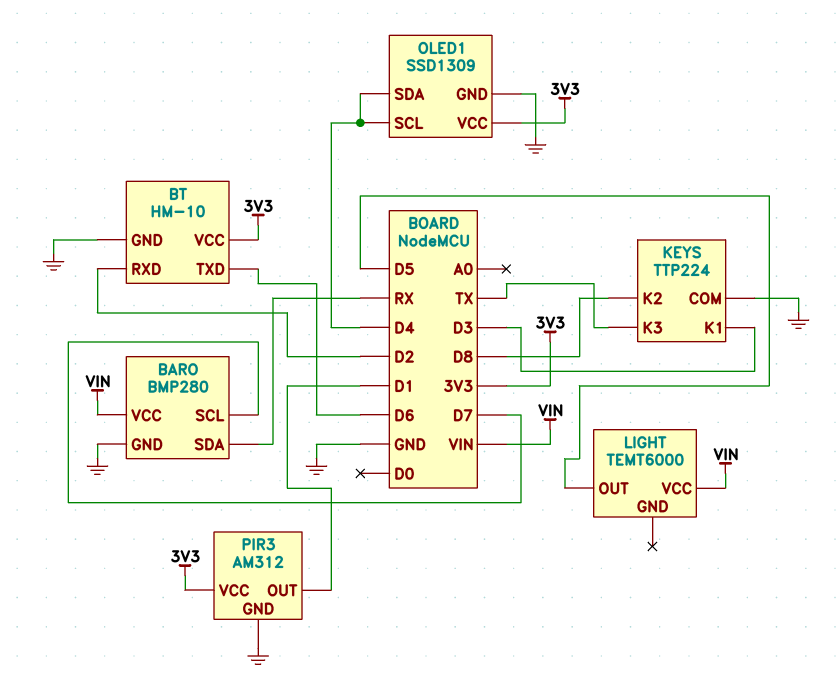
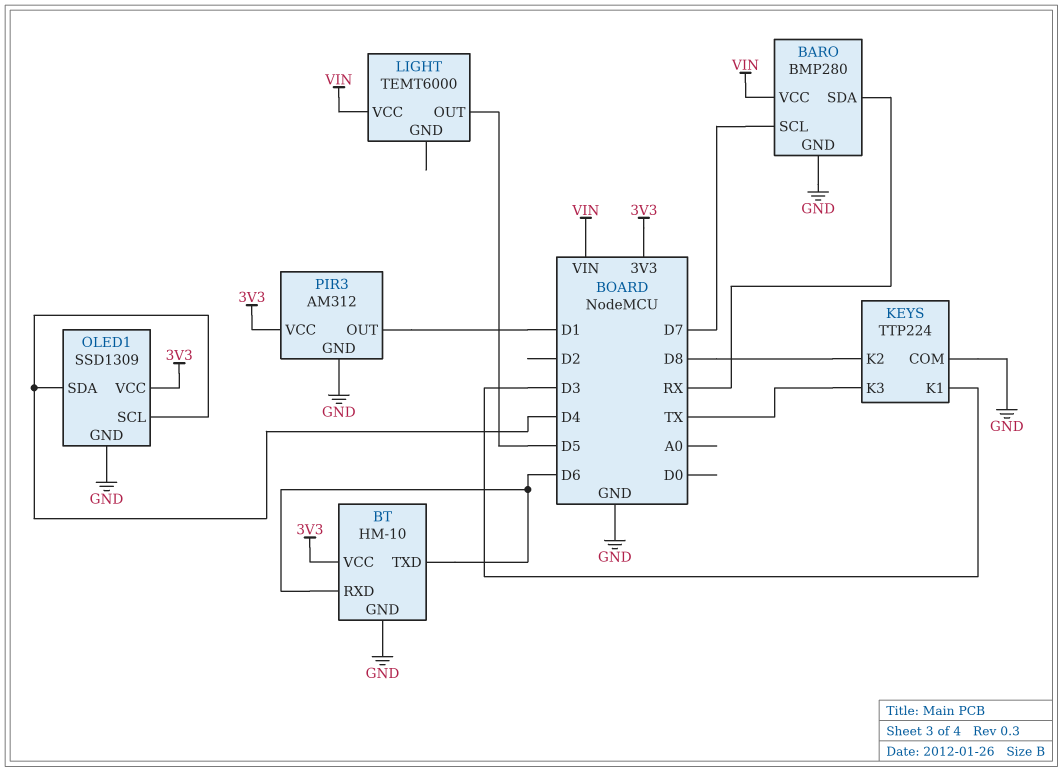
BT pin RXD: D2 -> D6

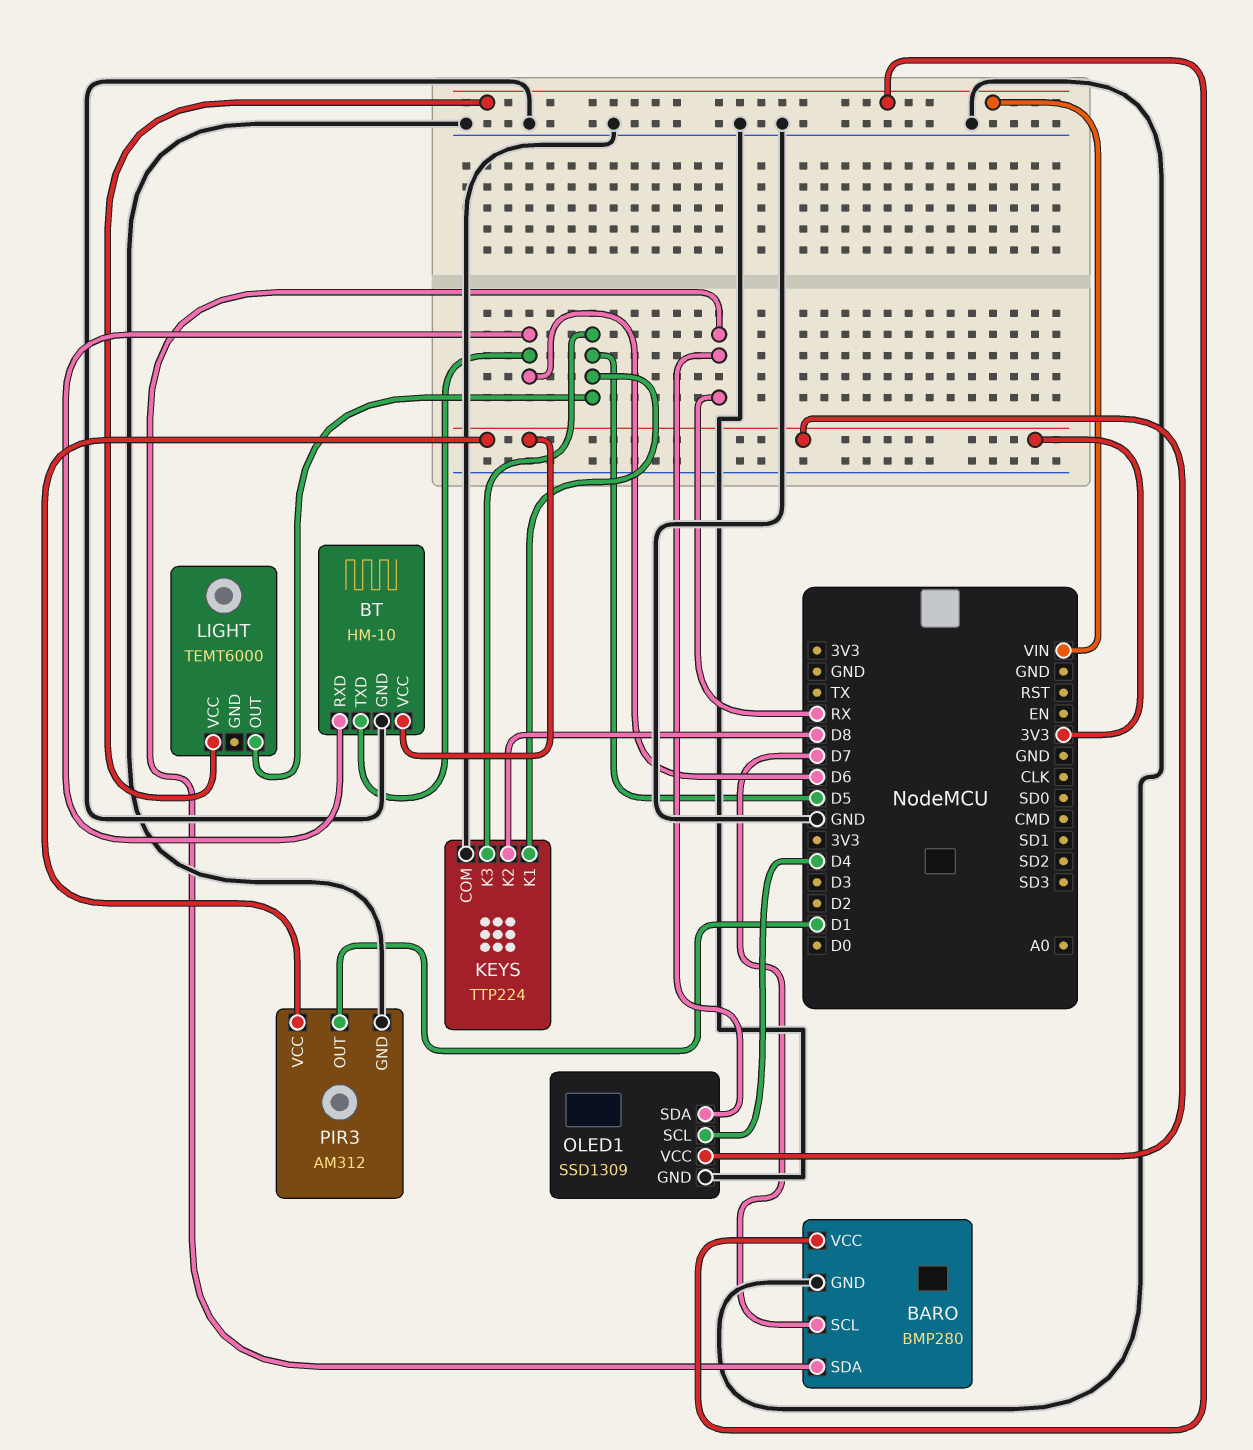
KEYS pin K1: D3 -> D5
KEYS pin K3: TX -> D5
OLED1 pin SDA: D4 -> RX

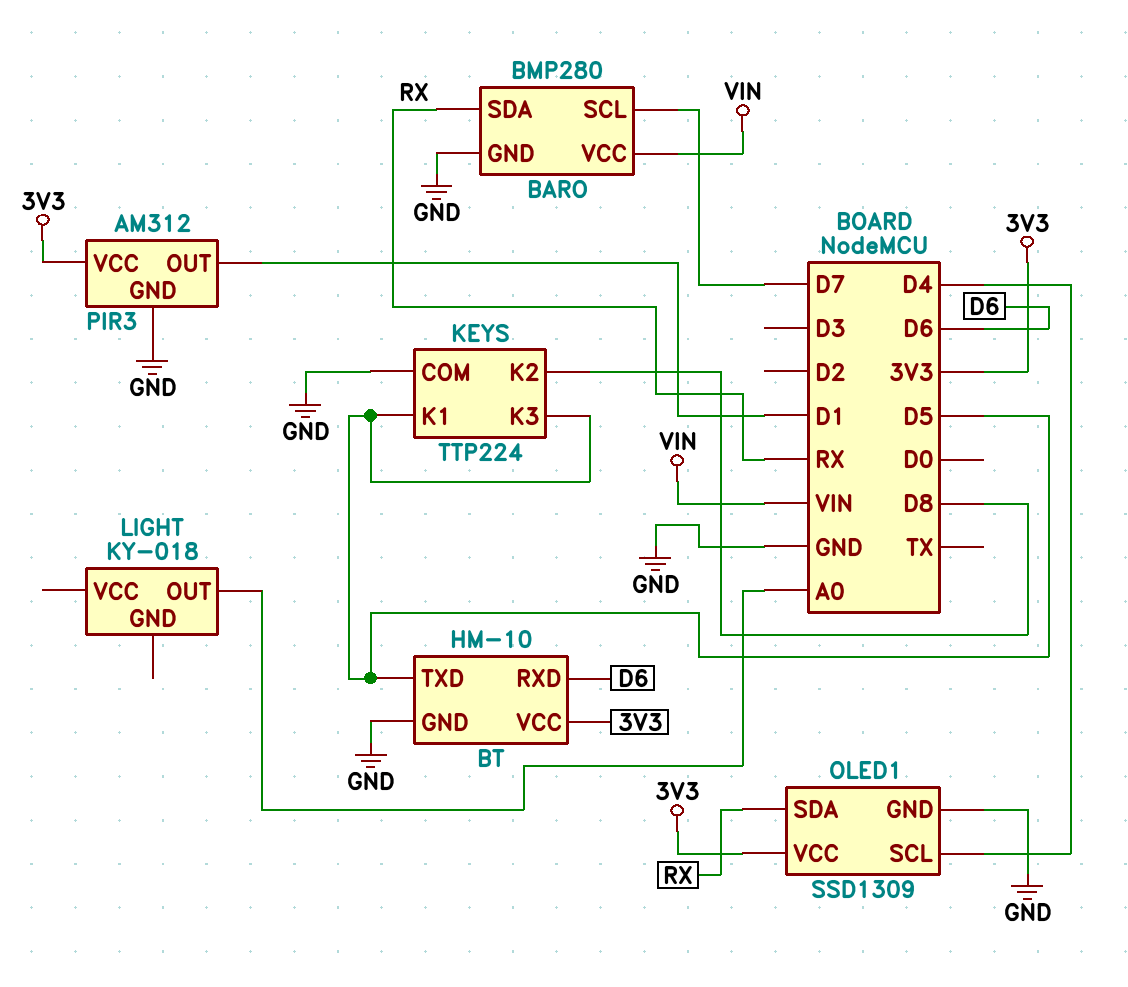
BT pin TXD: D6 -> D5
LIGHT: TEMT6000 -> KY-018
LIGHT pin OUT: D5 -> A0
LIGHT pin VCC: VIN -> none

